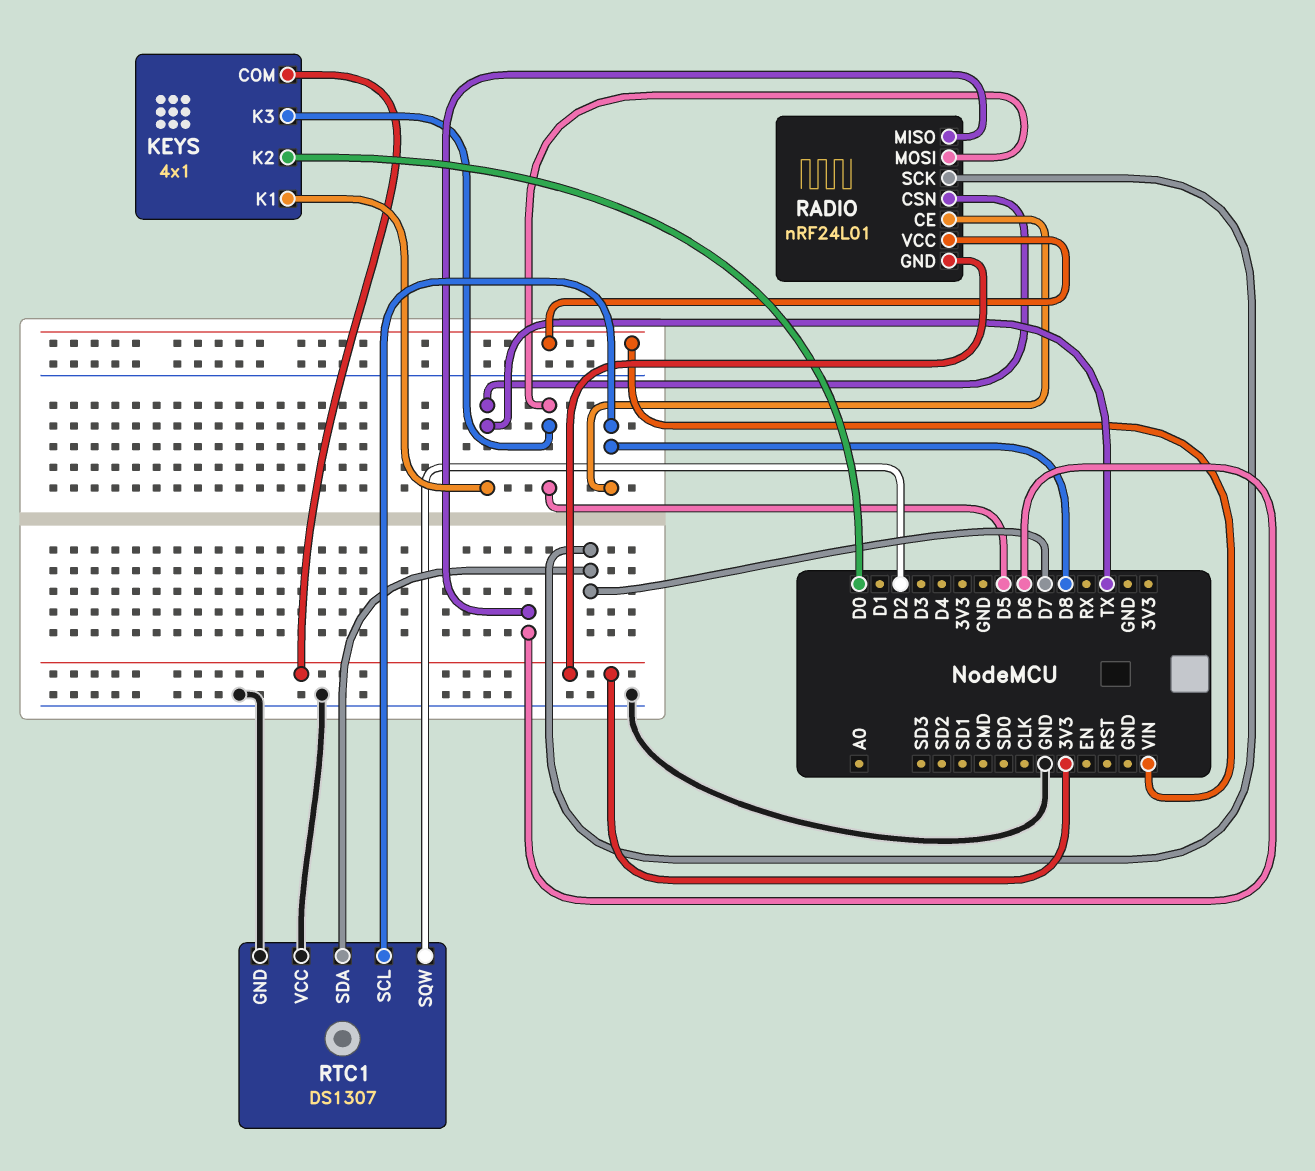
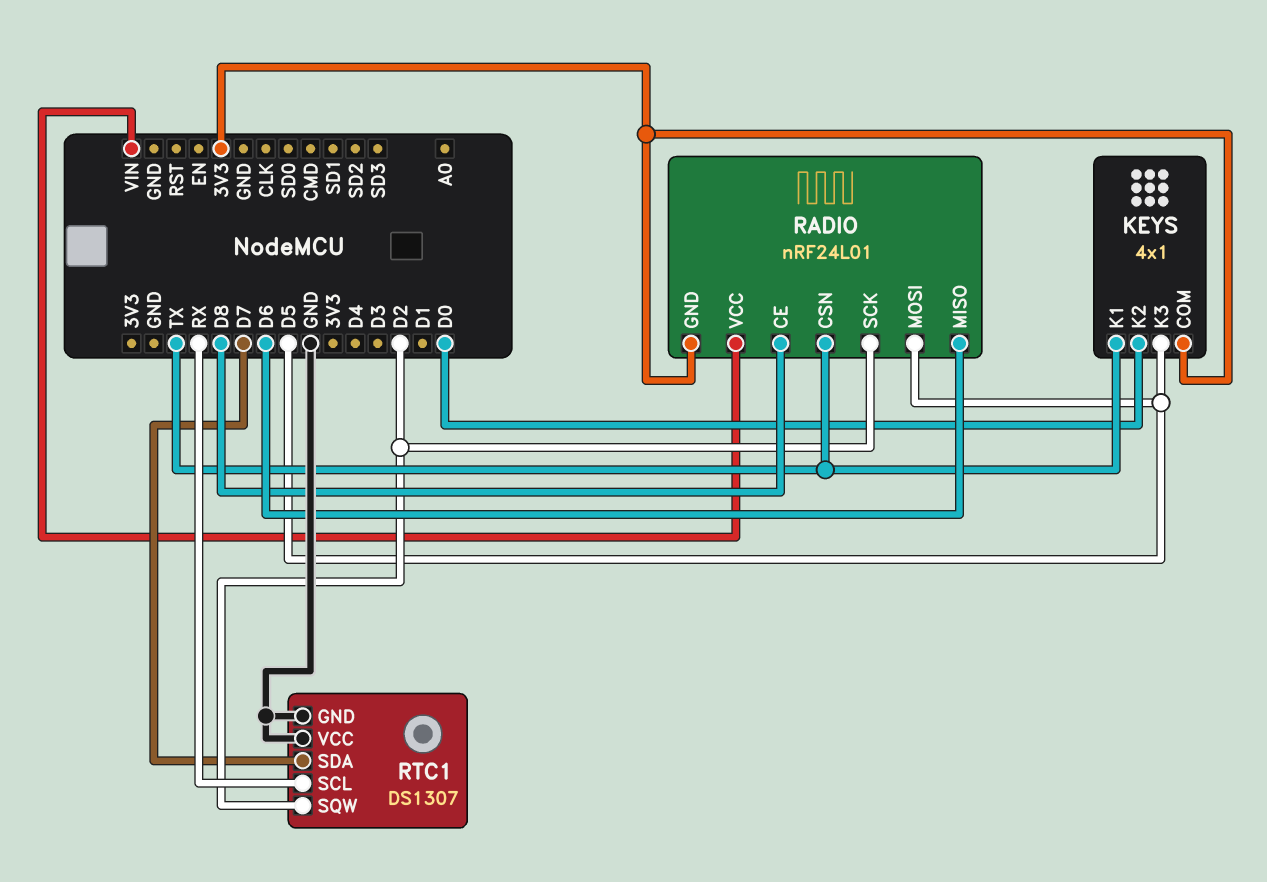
RADIO pin SCK: D7 -> D2
RTC1 pin SCL: D8 -> RX

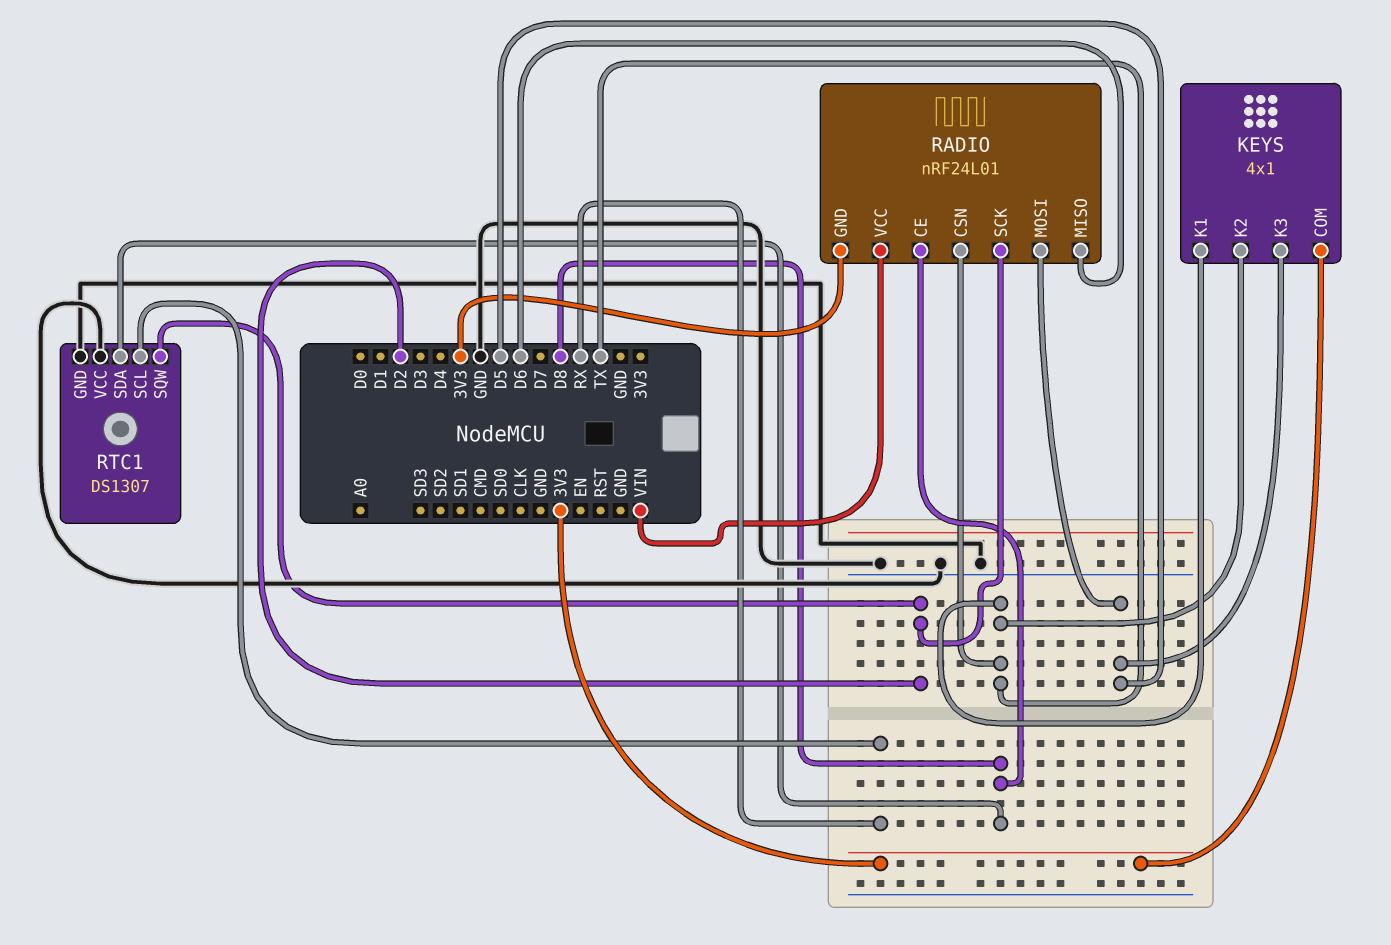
KEYS pin K2: D0 -> TX
RTC1 pin SDA: D7 -> D8

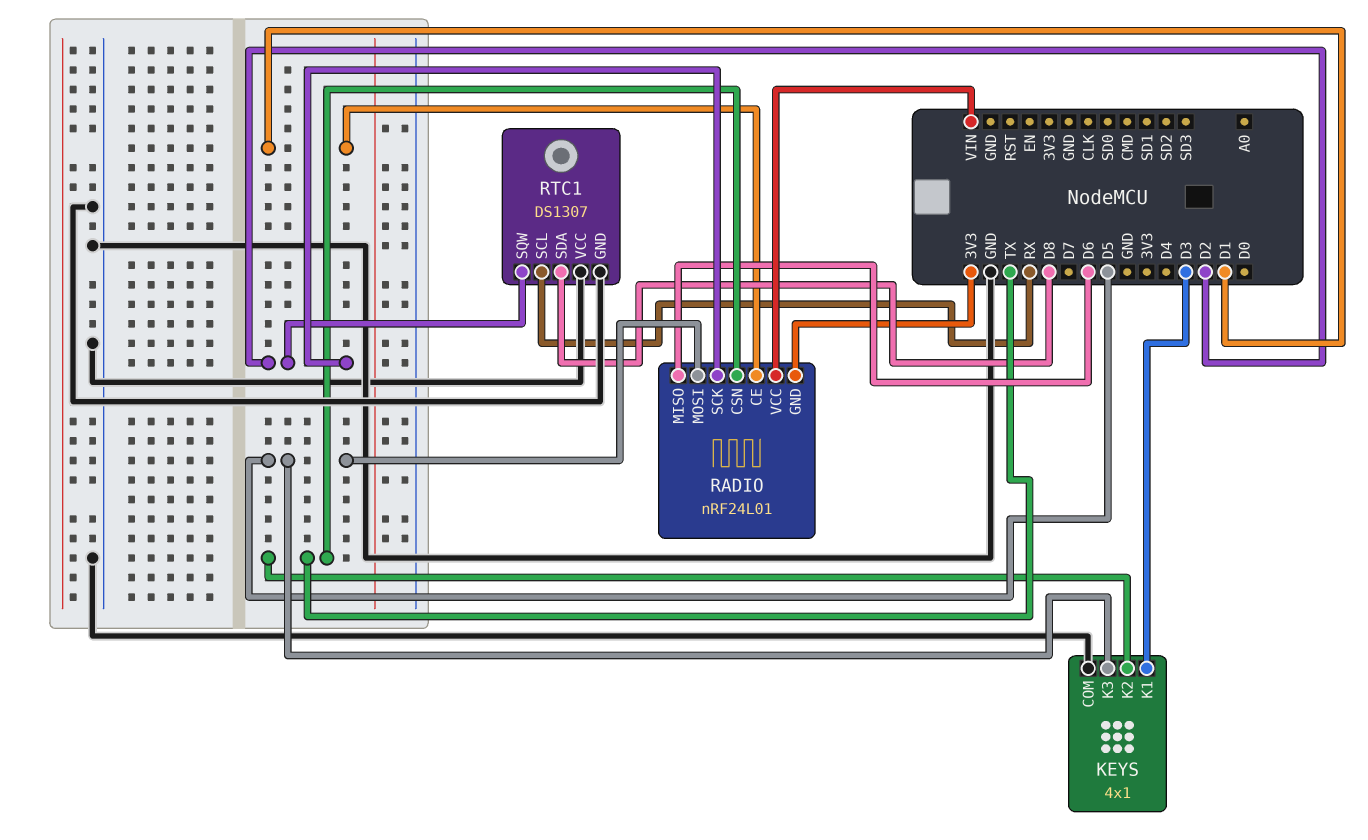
KEYS pin COM: 3V3 -> GND
KEYS pin K1: TX -> D3
RADIO pin CE: D8 -> D1

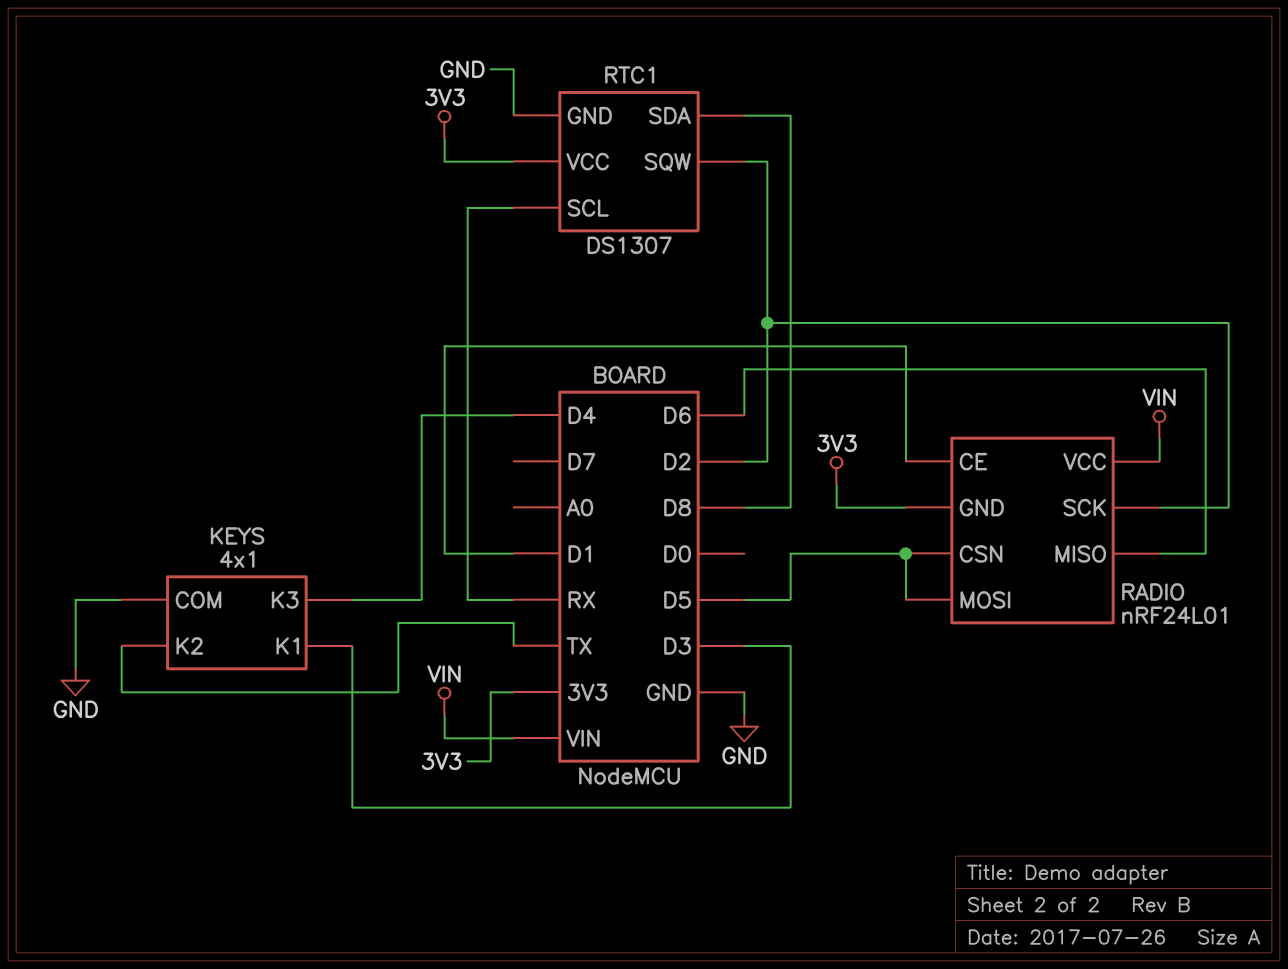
KEYS pin K3: D5 -> D4
RADIO pin CSN: TX -> D5
RTC1 pin VCC: GND -> 3V3

